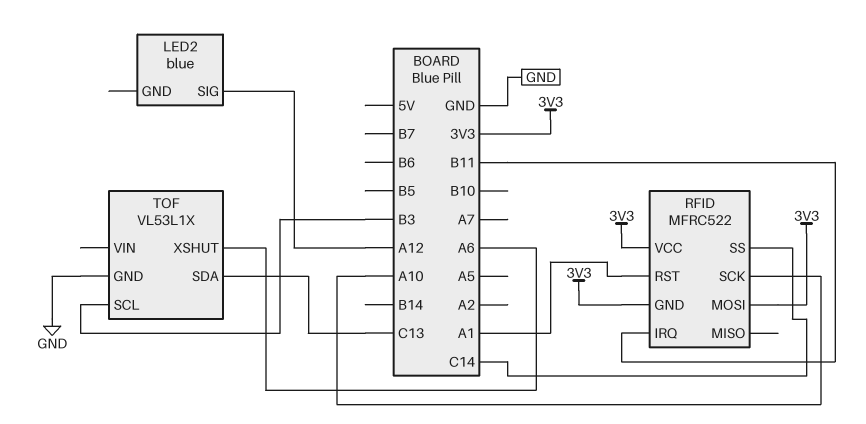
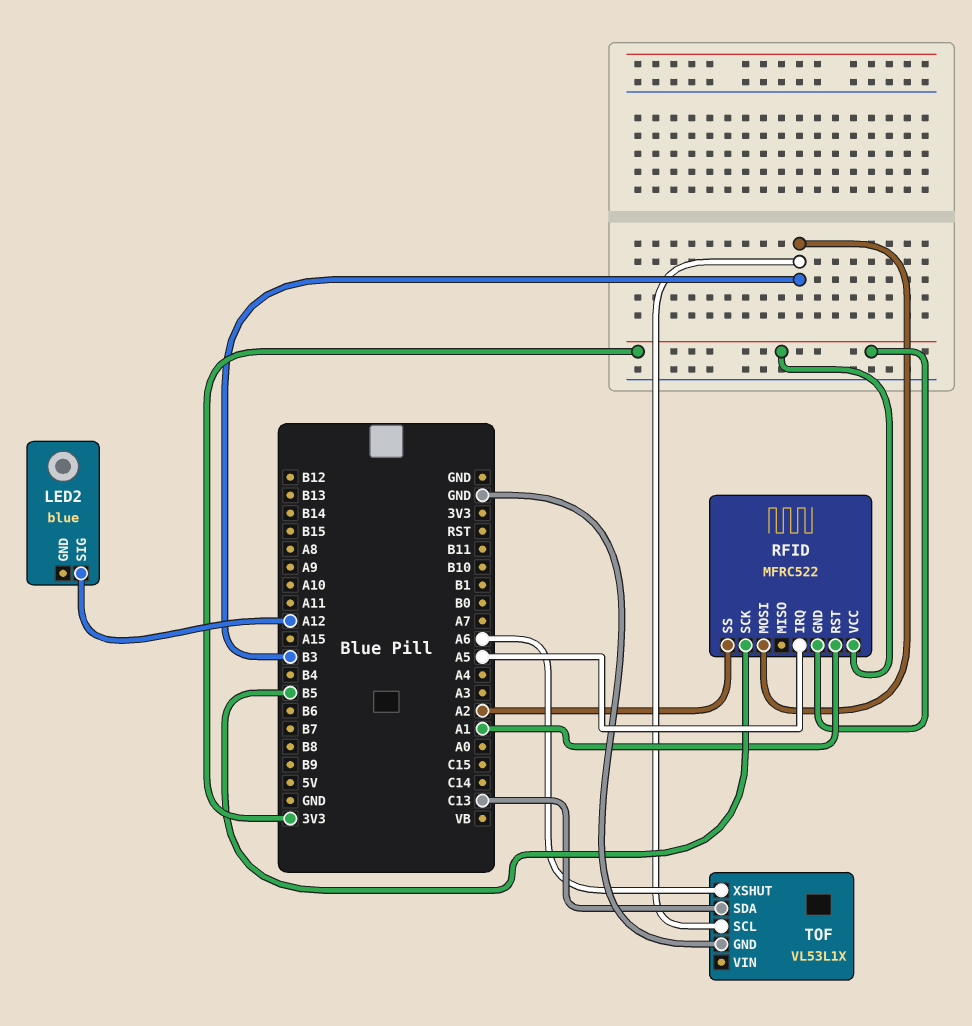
RFID pin IRQ: B11 -> A5
RFID pin MOSI: 3V3 -> B3
RFID pin SCK: A10 -> B5
RFID pin SS: C14 -> A2

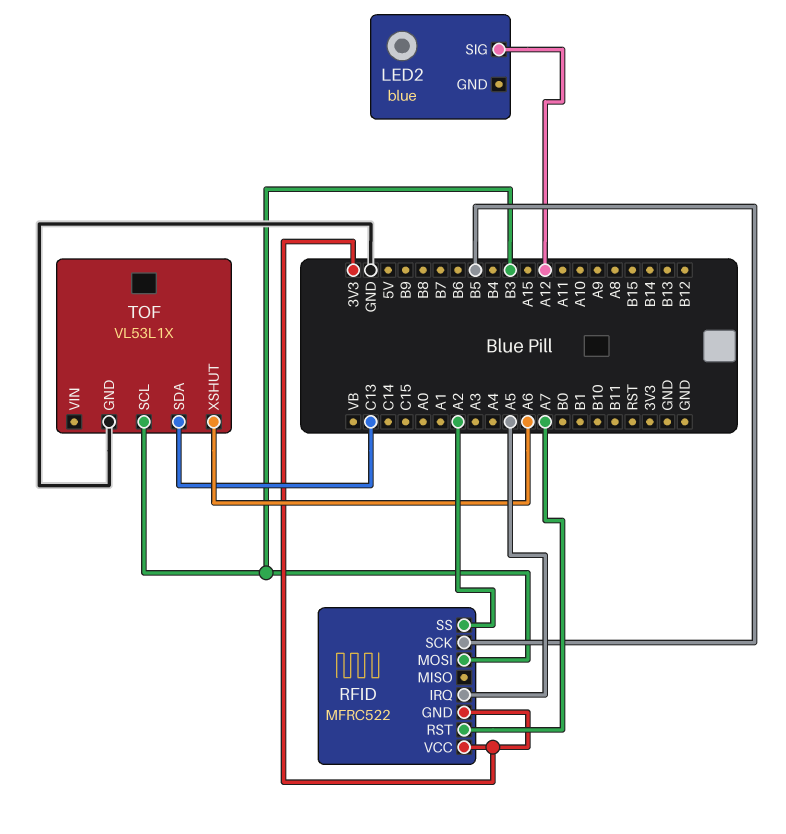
RFID pin RST: A1 -> A7

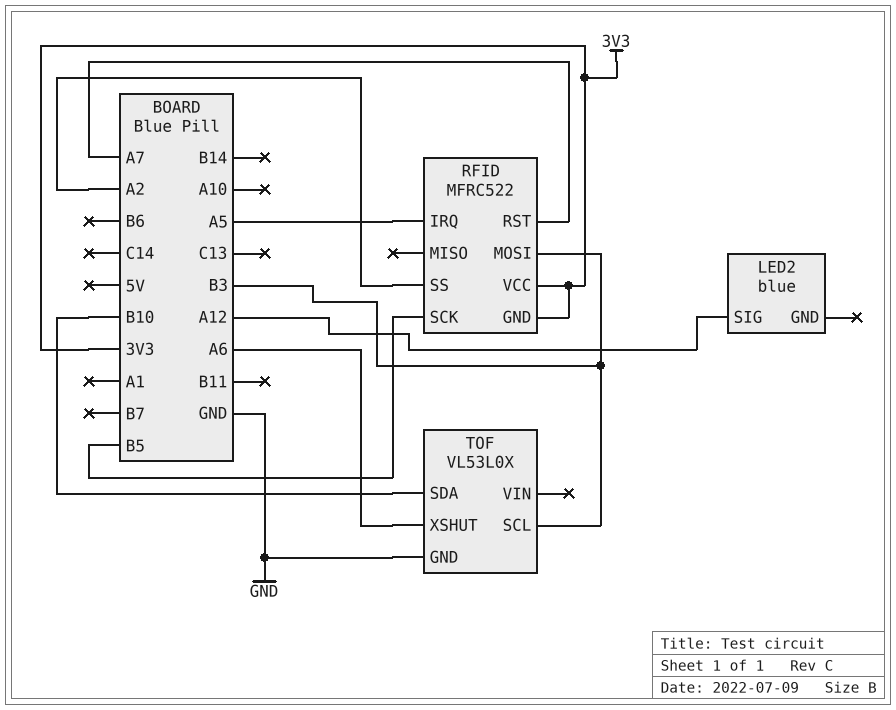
TOF: VL53L1X -> VL53L0X
TOF pin SDA: C13 -> B10

